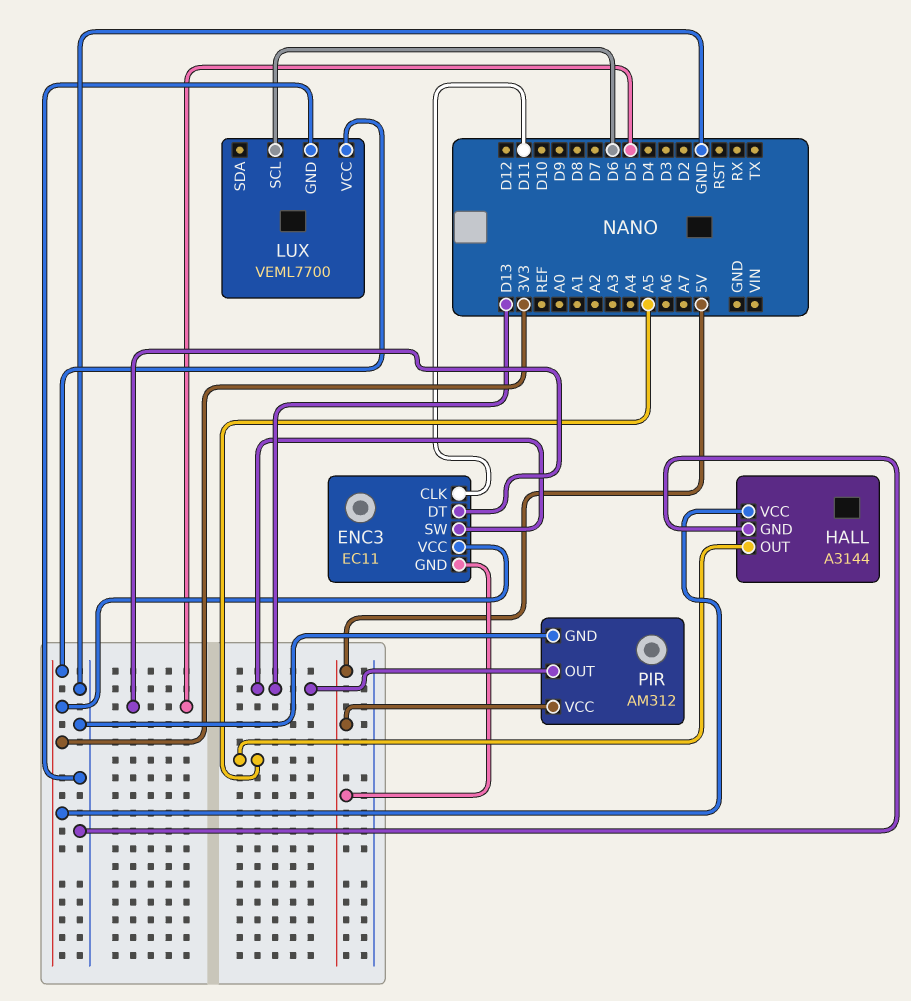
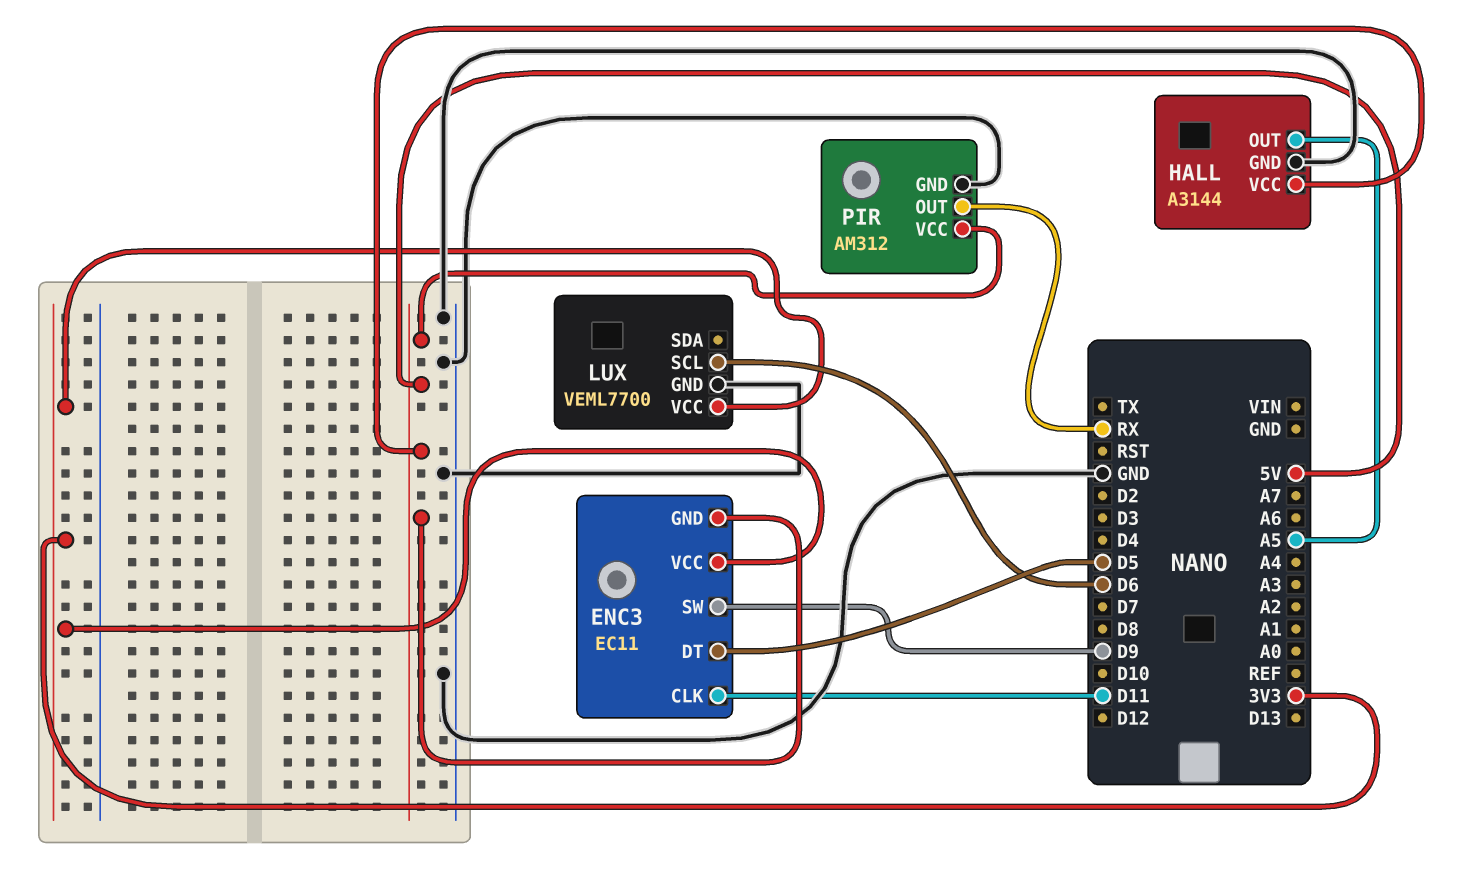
ENC3 pin SW: D13 -> D9
HALL pin VCC: 3V3 -> 5V
PIR pin OUT: D13 -> RX

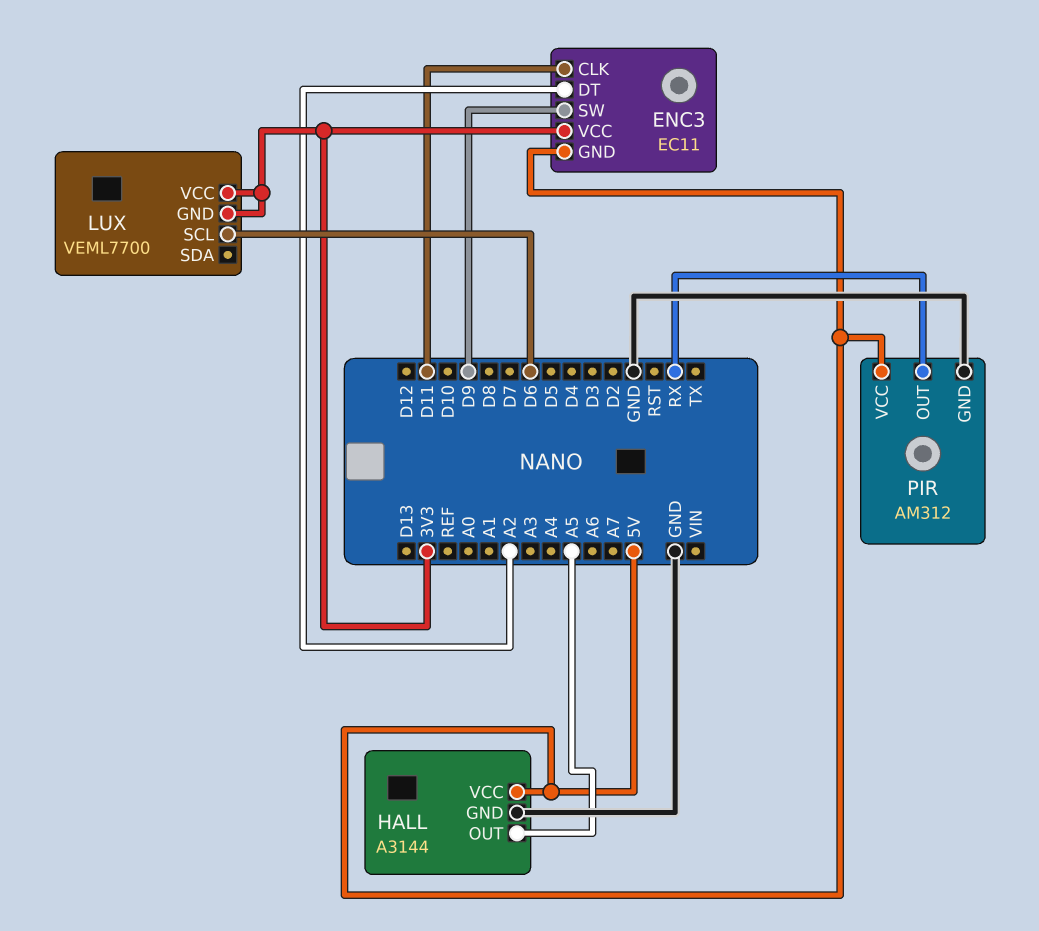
ENC3 pin DT: D5 -> A2
LUX pin GND: GND -> 3V3

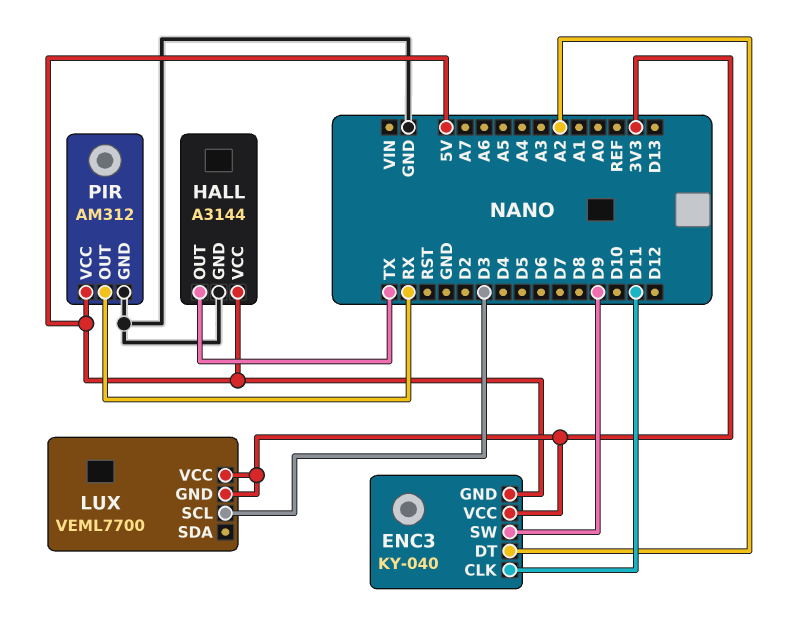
ENC3: EC11 -> KY-040
HALL pin OUT: A5 -> TX
LUX pin SCL: D6 -> D3

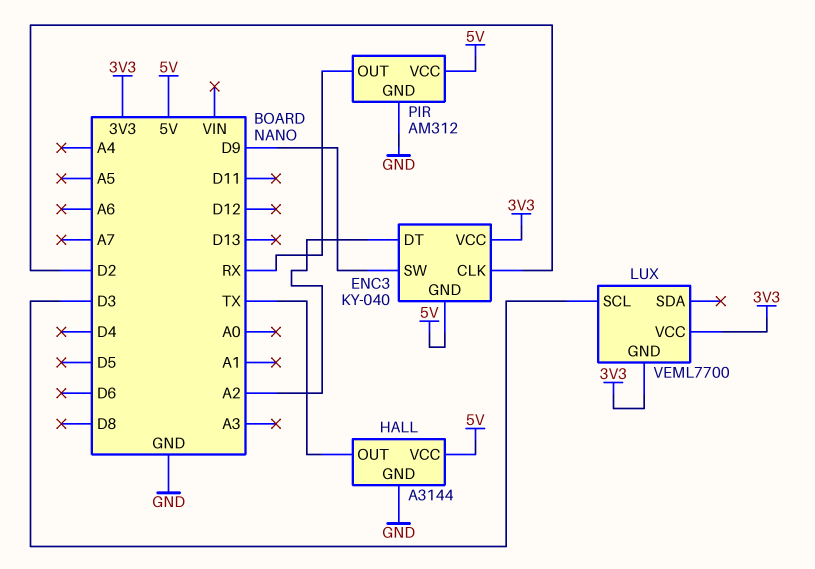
ENC3 pin CLK: D11 -> D2

